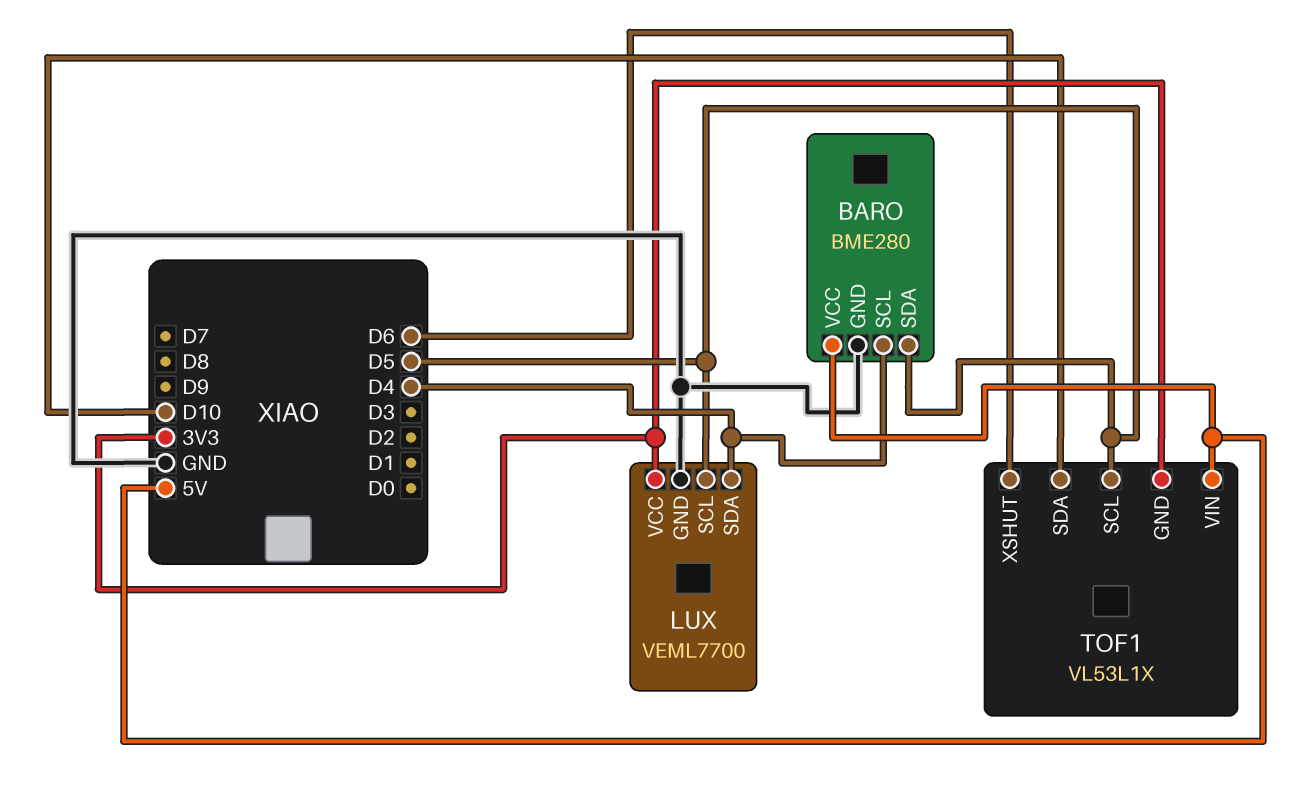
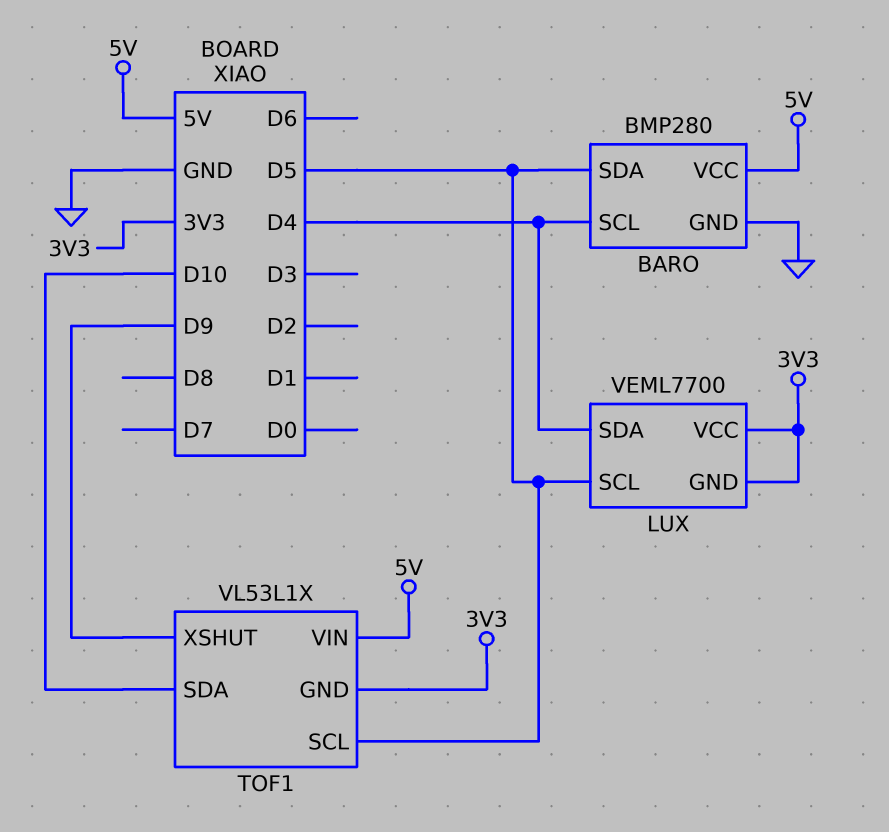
BARO: BME280 -> BMP280
LUX pin GND: GND -> 3V3
TOF1 pin XSHUT: D6 -> D9

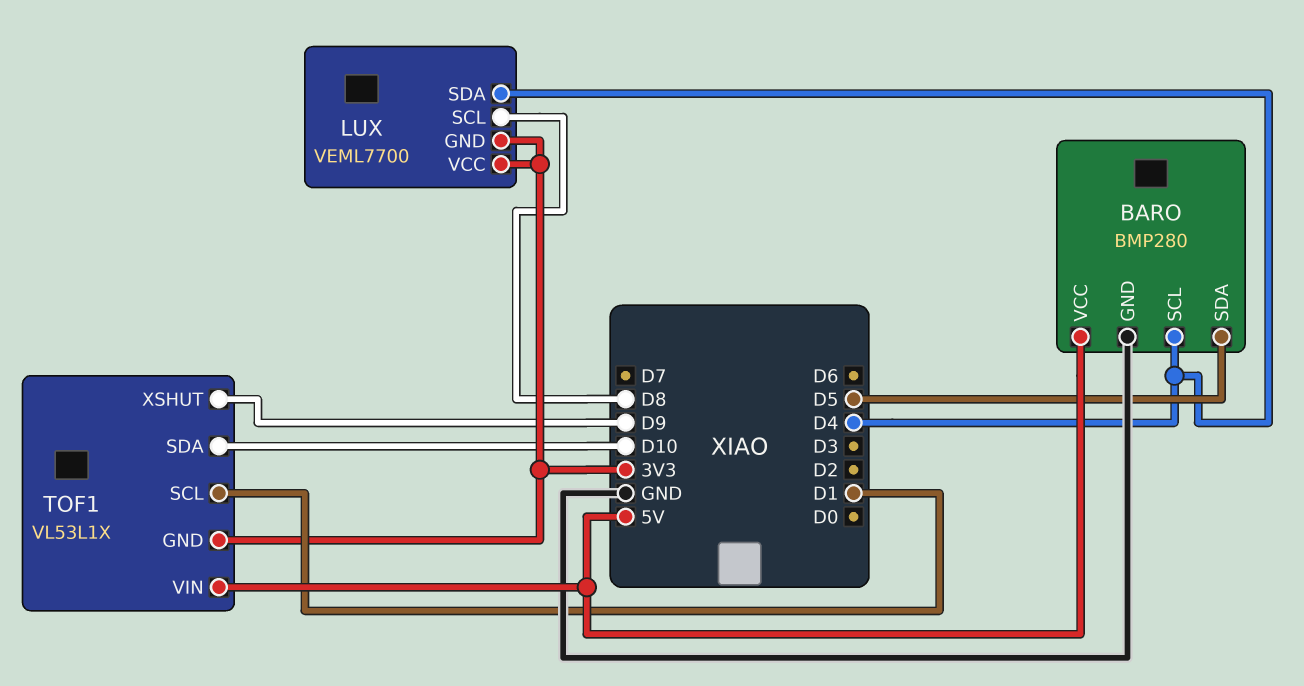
LUX pin SCL: D5 -> D8
TOF1 pin SCL: D5 -> D1

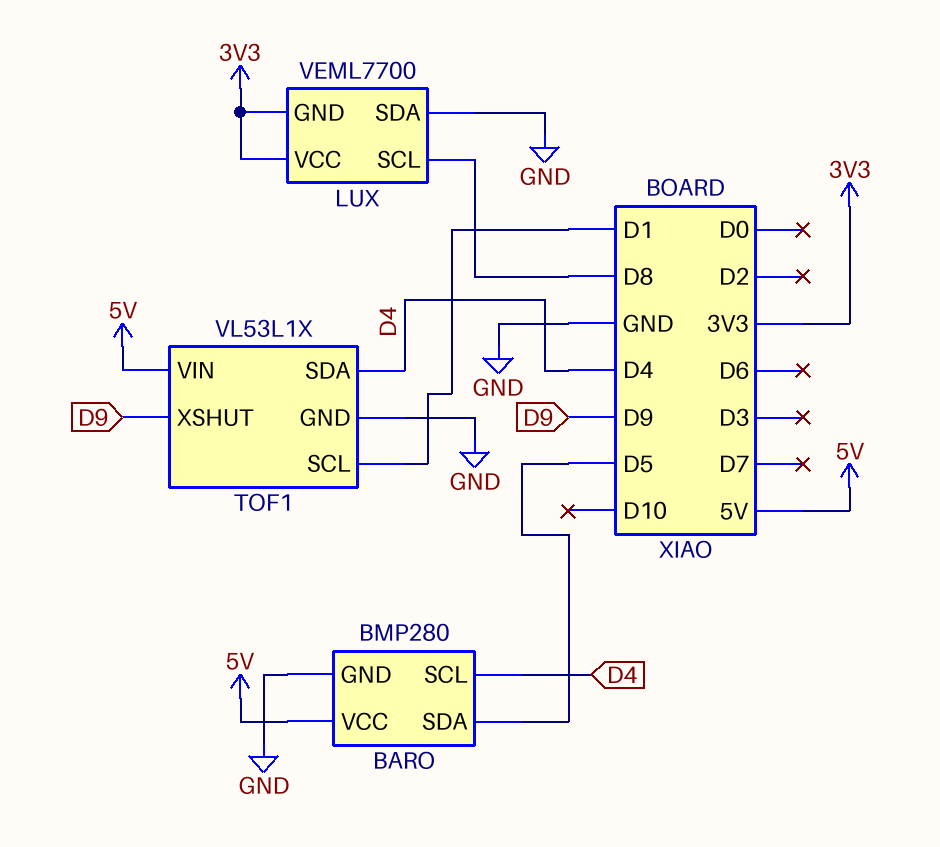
LUX pin SDA: D4 -> GND
TOF1 pin GND: 3V3 -> GND
TOF1 pin SDA: D10 -> D4

